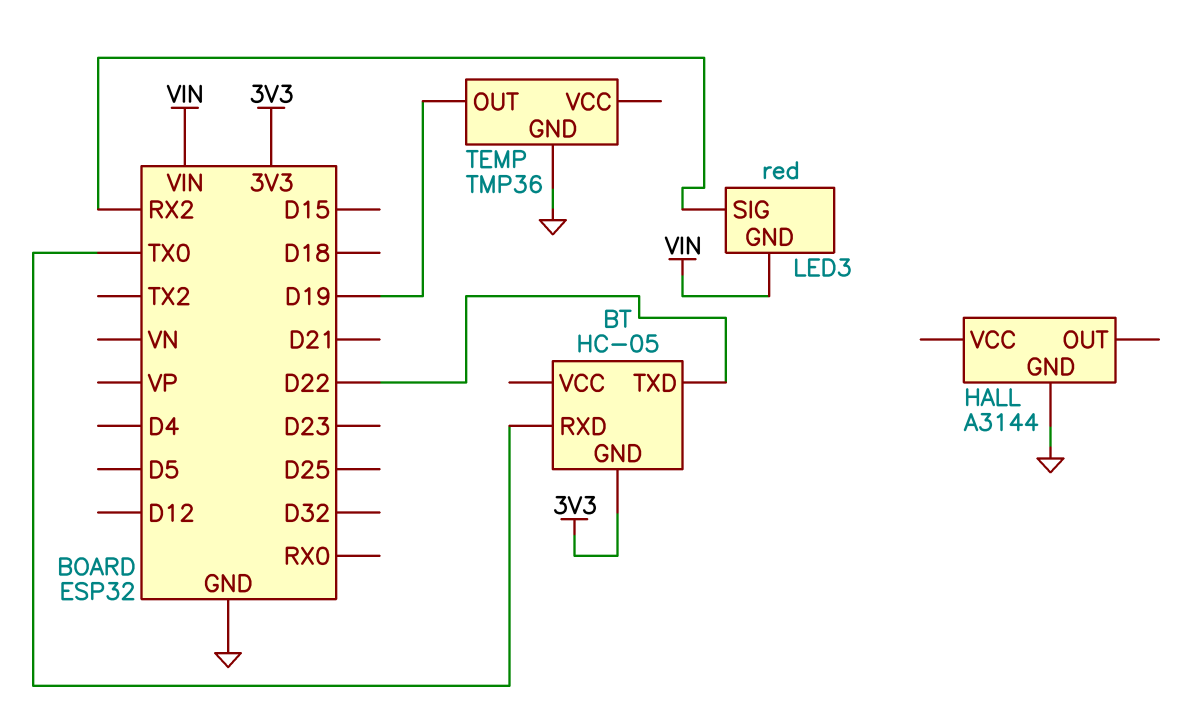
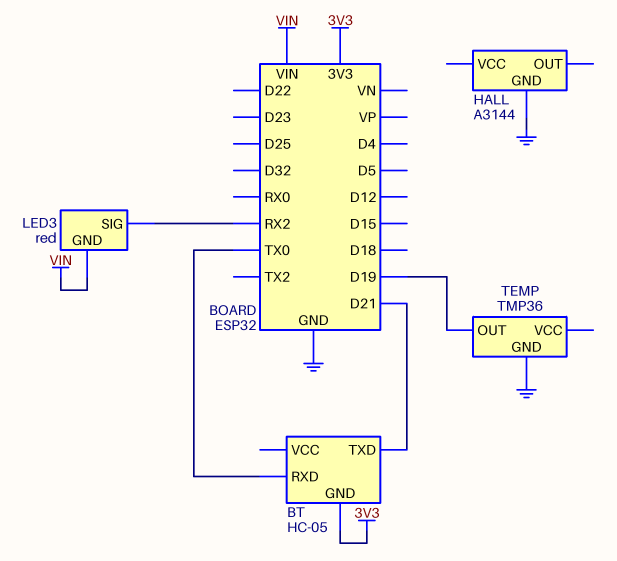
BT pin TXD: D22 -> D21

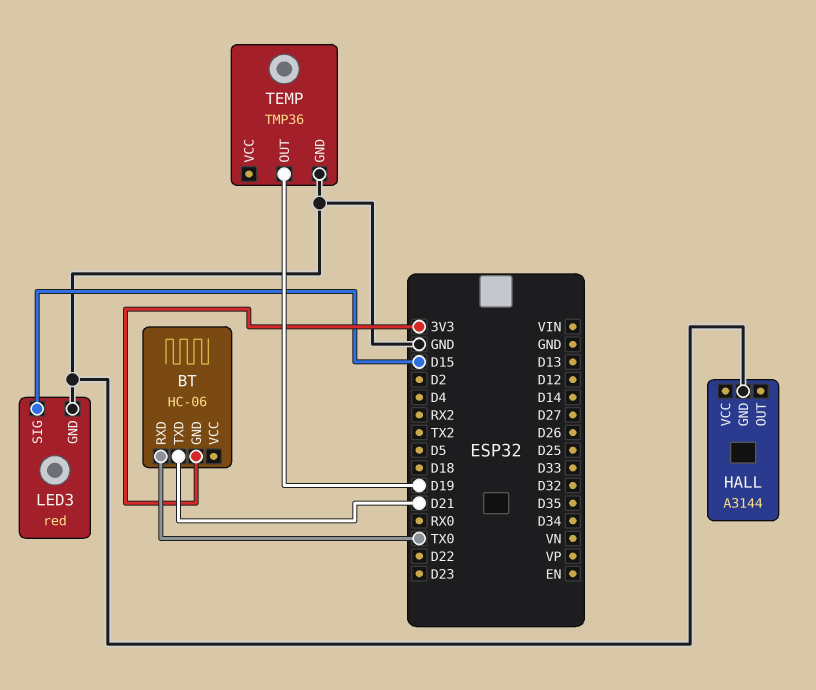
BT: HC-05 -> HC-06
LED3 pin GND: VIN -> GND
LED3 pin SIG: RX2 -> D15

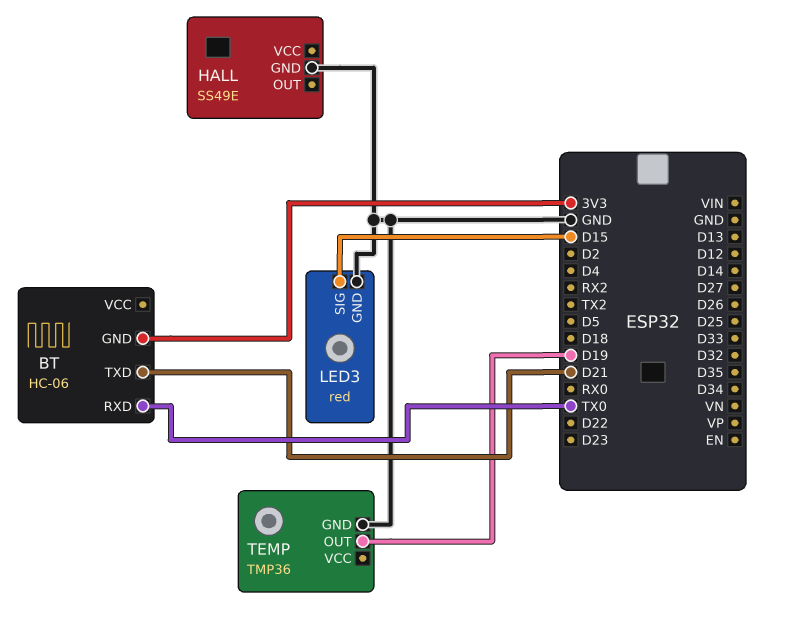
HALL: A3144 -> SS49E

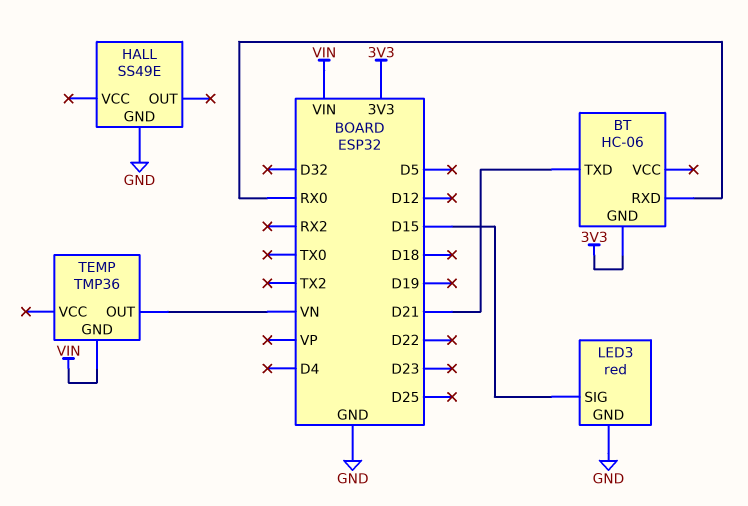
BT pin RXD: TX0 -> RX0
TEMP pin GND: GND -> VIN
TEMP pin OUT: D19 -> VN

